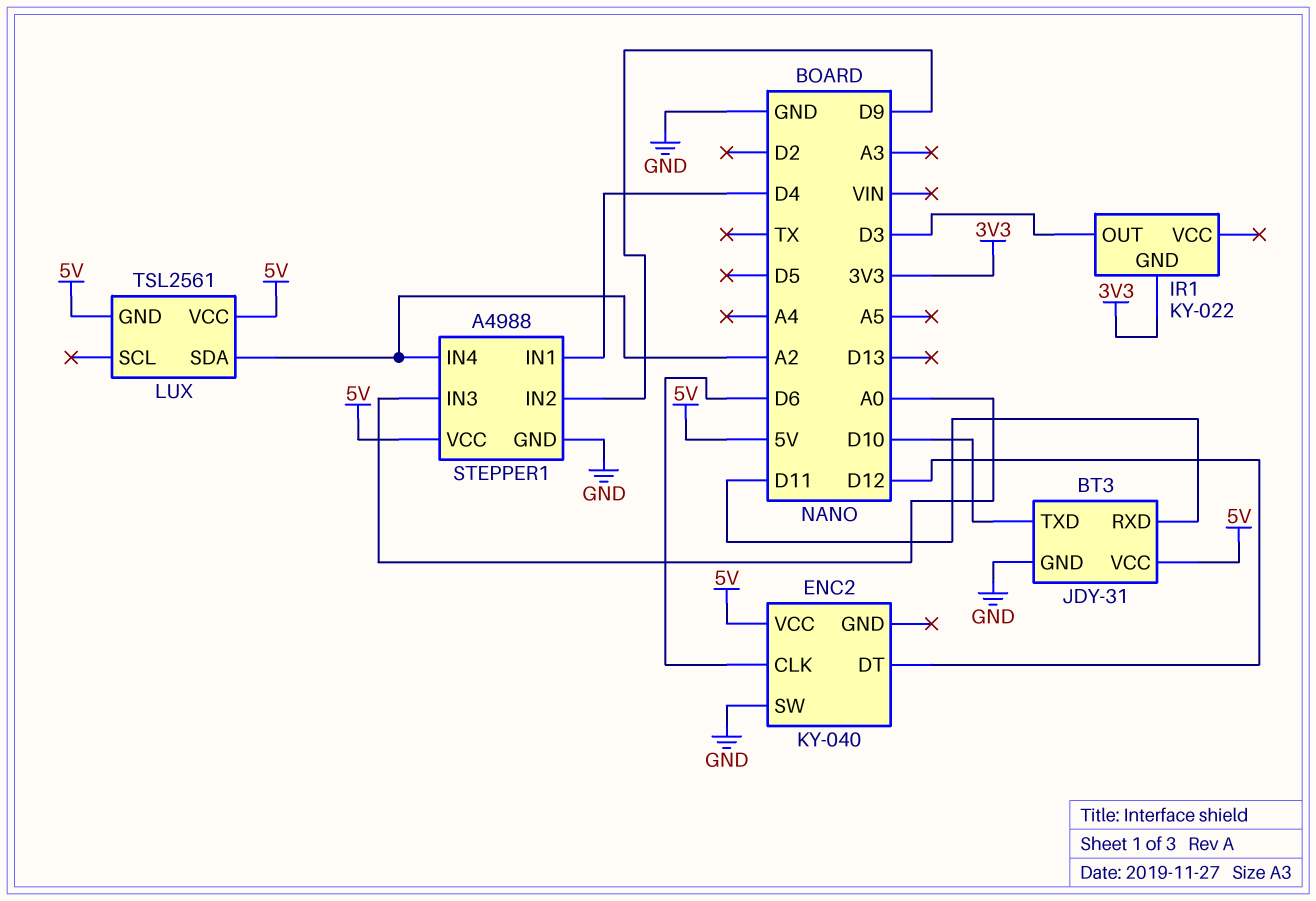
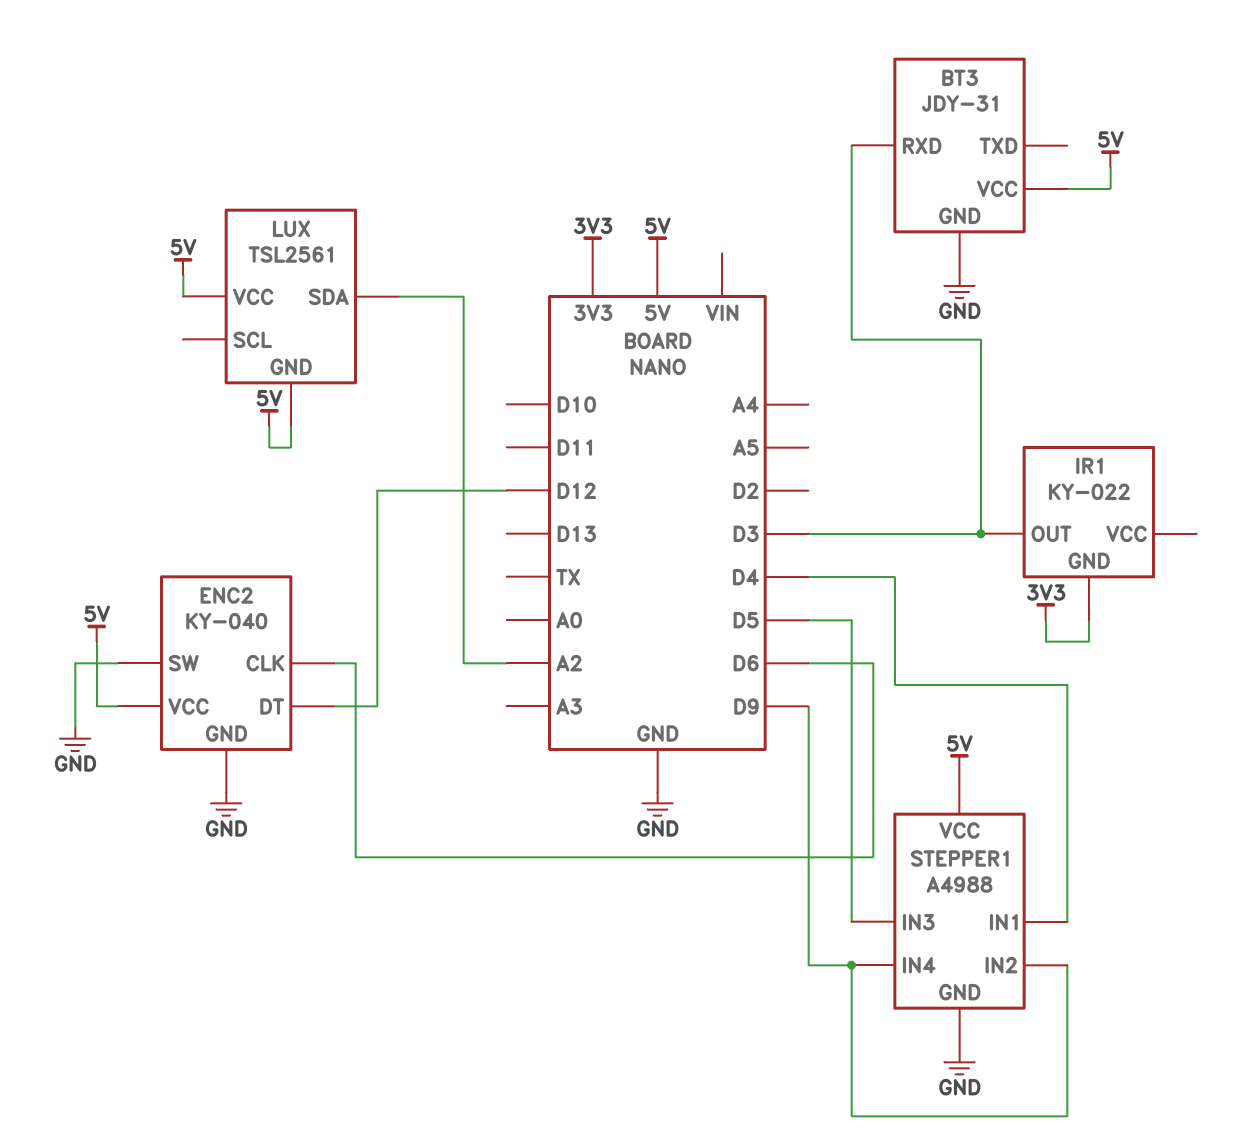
BT3 pin RXD: D11 -> D3
BT3 pin TXD: D10 -> none
ENC2 pin GND: none -> GND
STEPPER1 pin IN3: A0 -> D5
STEPPER1 pin IN4: A2 -> D9

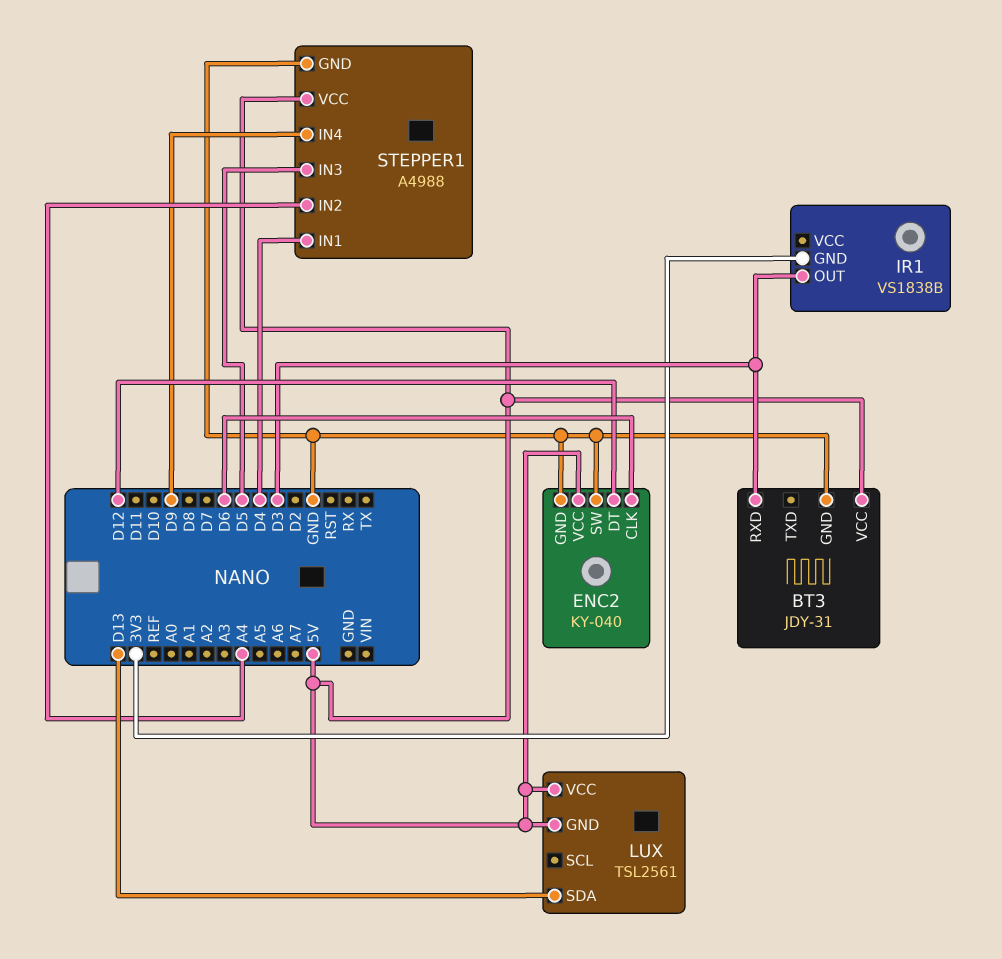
IR1: KY-022 -> VS1838B
LUX pin SDA: A2 -> D13
STEPPER1 pin IN2: D9 -> A4

